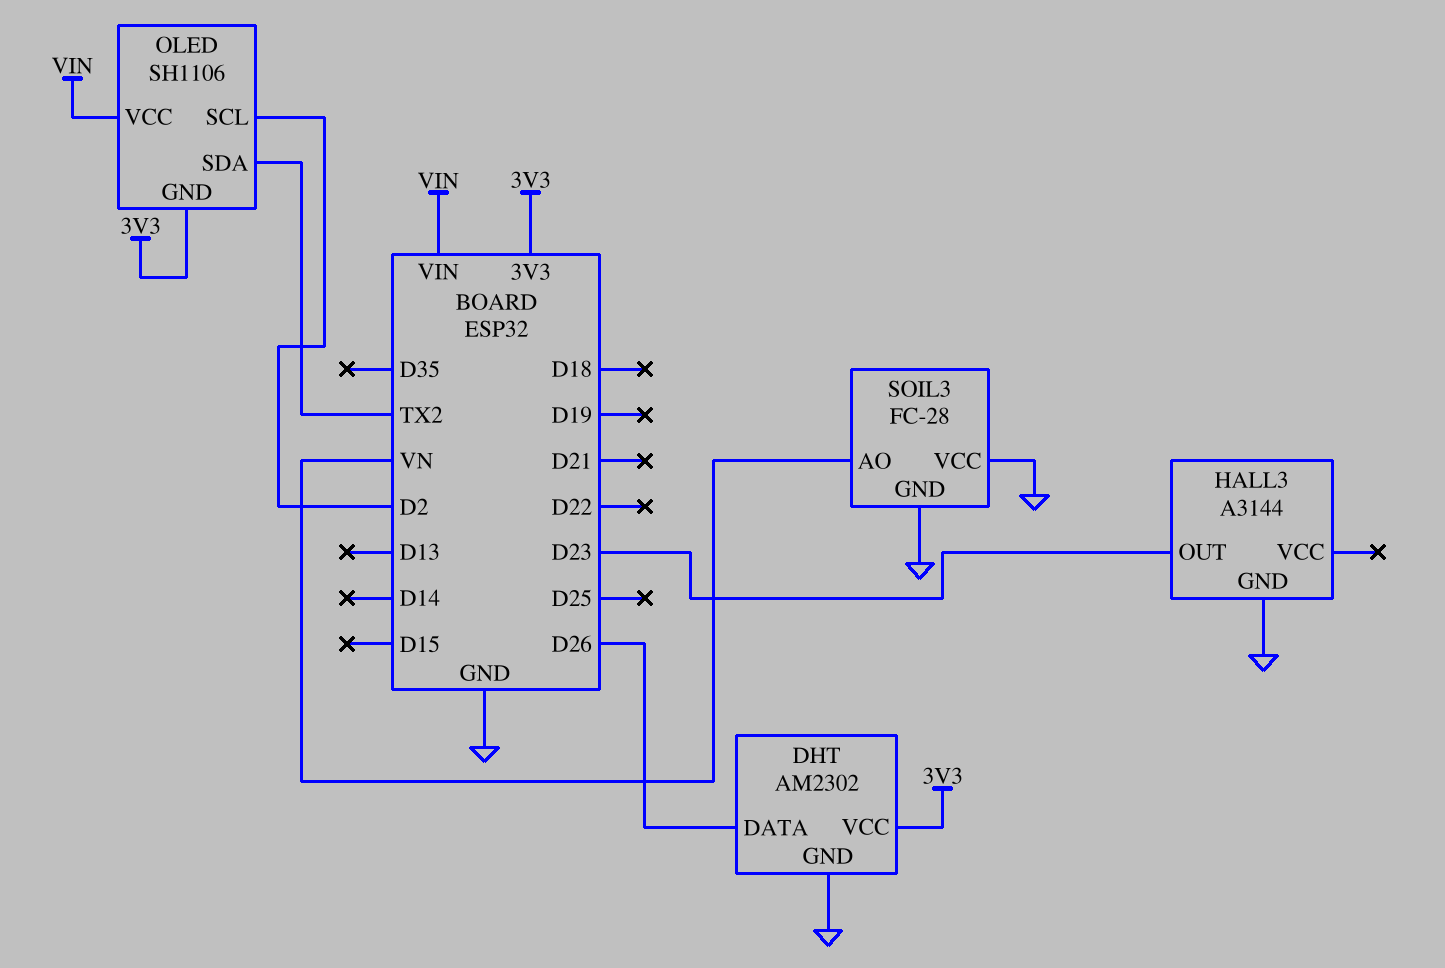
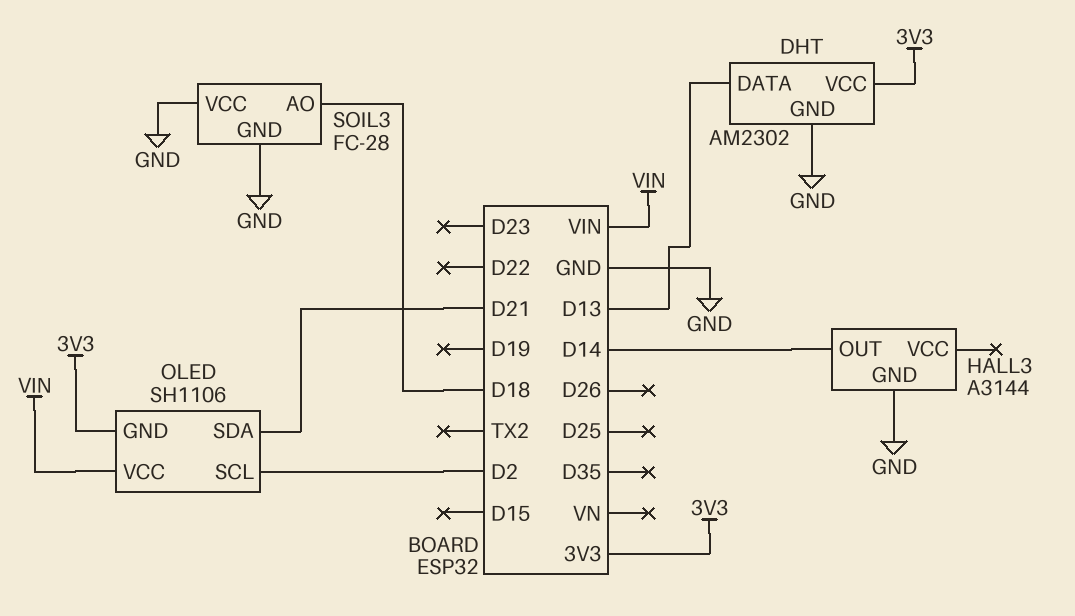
DHT pin DATA: D26 -> D13
HALL3 pin OUT: D23 -> D14
OLED pin SDA: TX2 -> D21
SOIL3 pin AO: VN -> D18

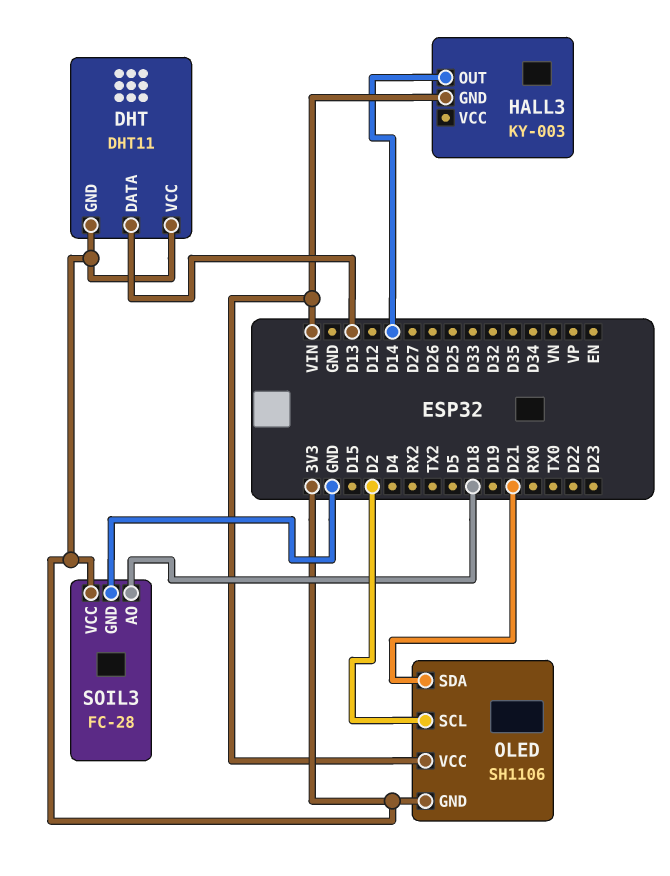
DHT: AM2302 -> DHT11
DHT pin GND: GND -> 3V3
HALL3: A3144 -> KY-003
HALL3 pin GND: GND -> VIN
SOIL3 pin VCC: GND -> 3V3

